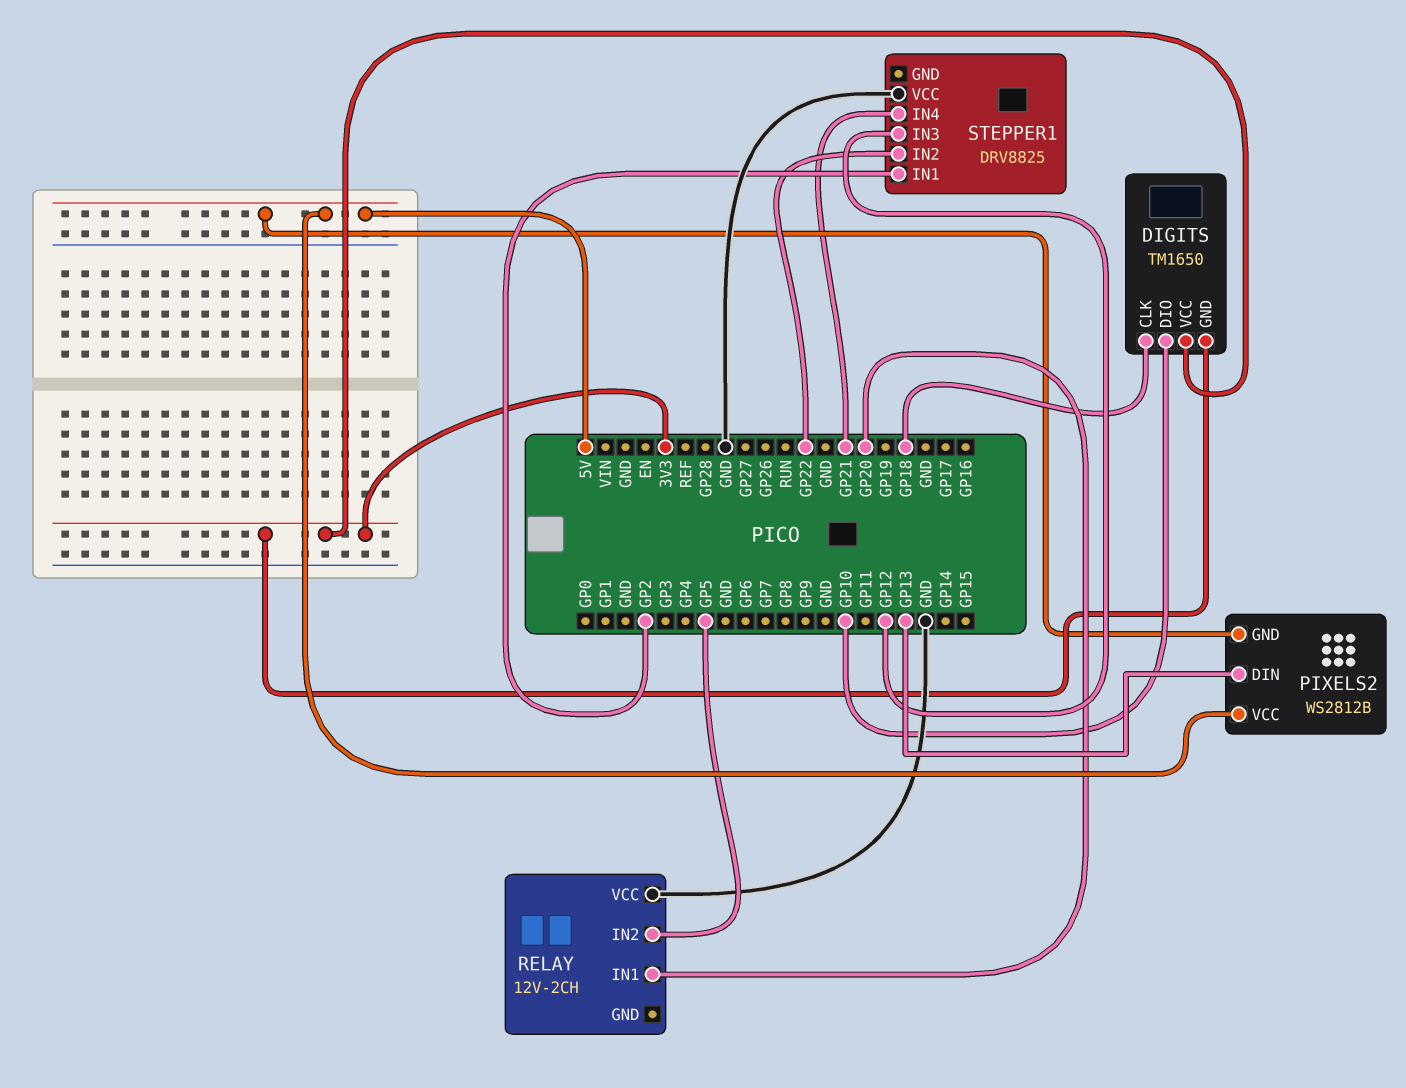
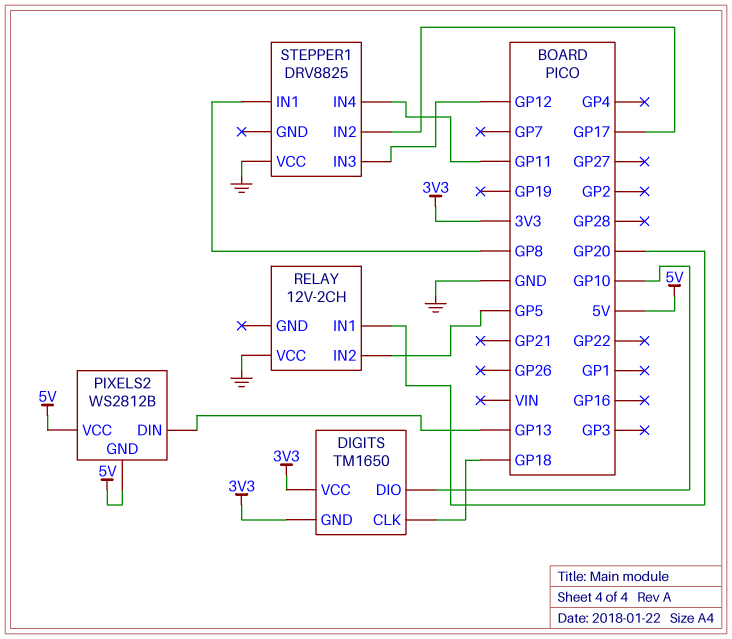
STEPPER1 pin IN1: GP2 -> GP8
STEPPER1 pin IN2: GP22 -> GP17
STEPPER1 pin IN4: GP21 -> GP11

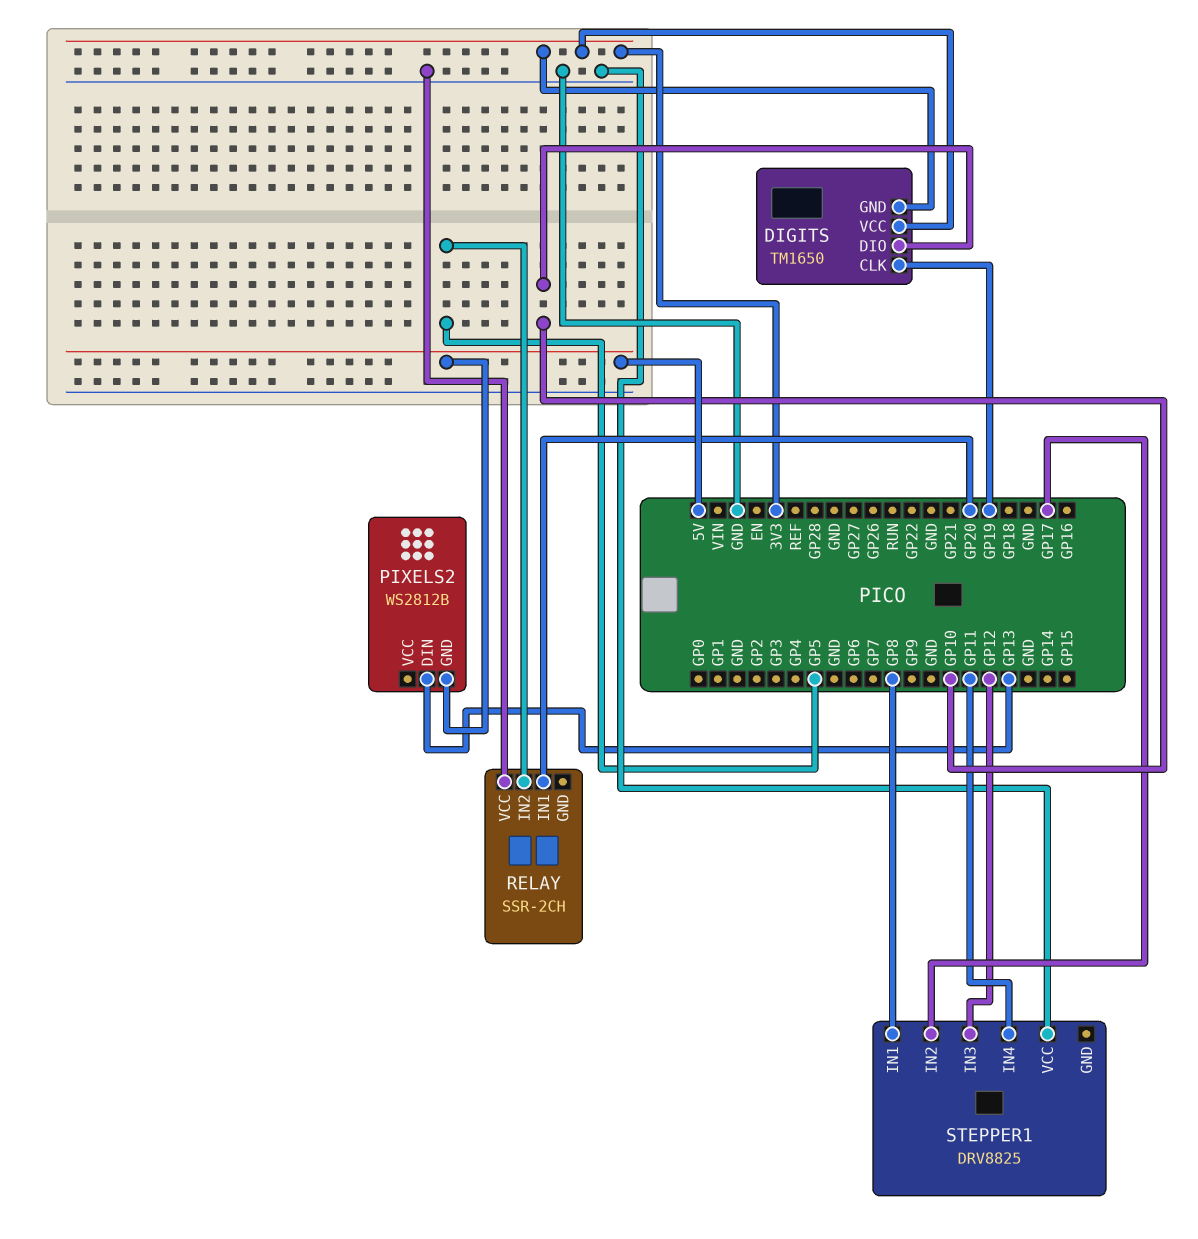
DIGITS pin CLK: GP18 -> GP19
PIXELS2 pin VCC: 5V -> none
RELAY: 12V-2CH -> SSR-2CH

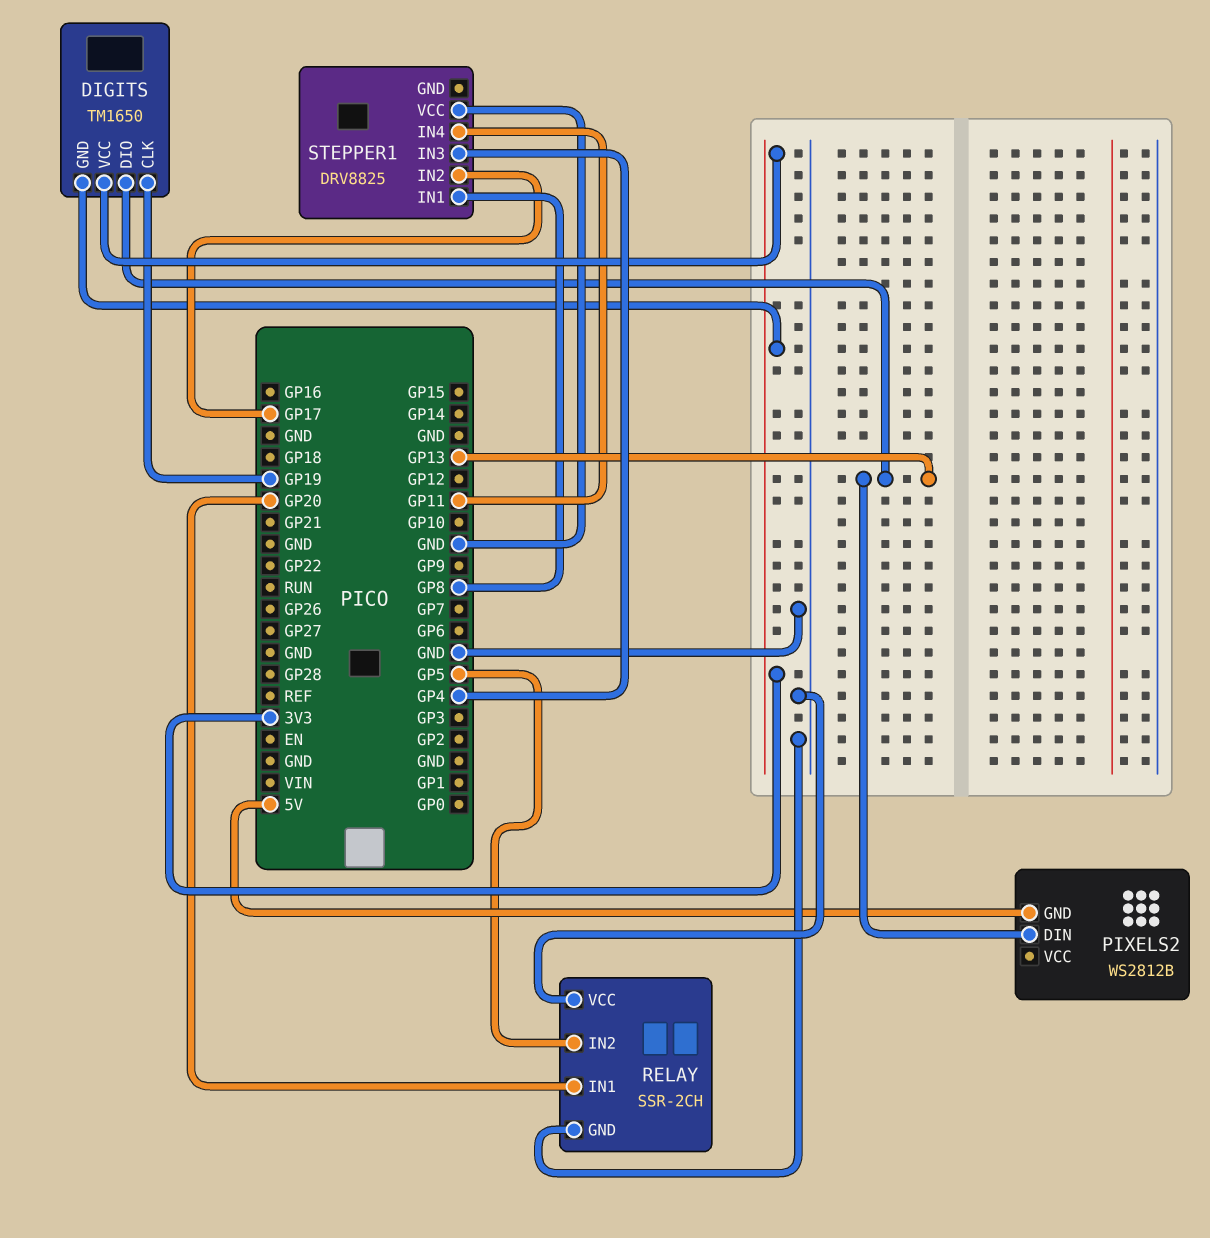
DIGITS pin DIO: GP10 -> GP13
RELAY pin GND: none -> GND
STEPPER1 pin IN3: GP12 -> GP4

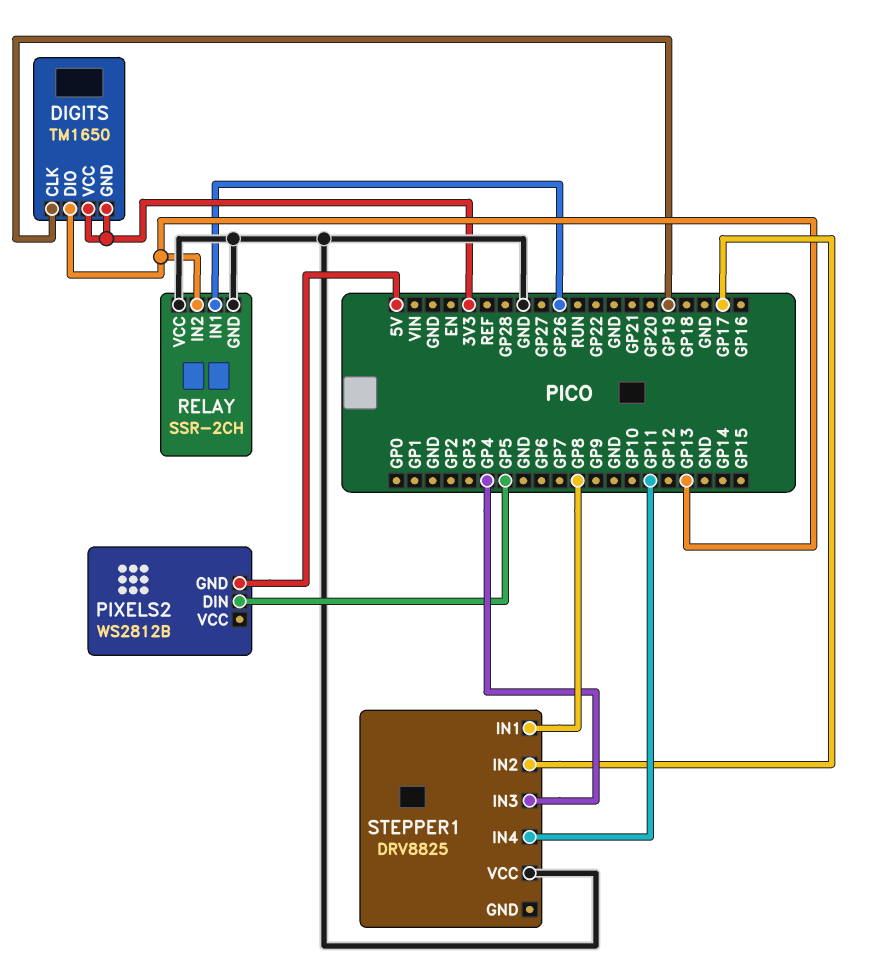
PIXELS2 pin DIN: GP13 -> GP5
RELAY pin IN1: GP20 -> GP26
RELAY pin IN2: GP5 -> GP13

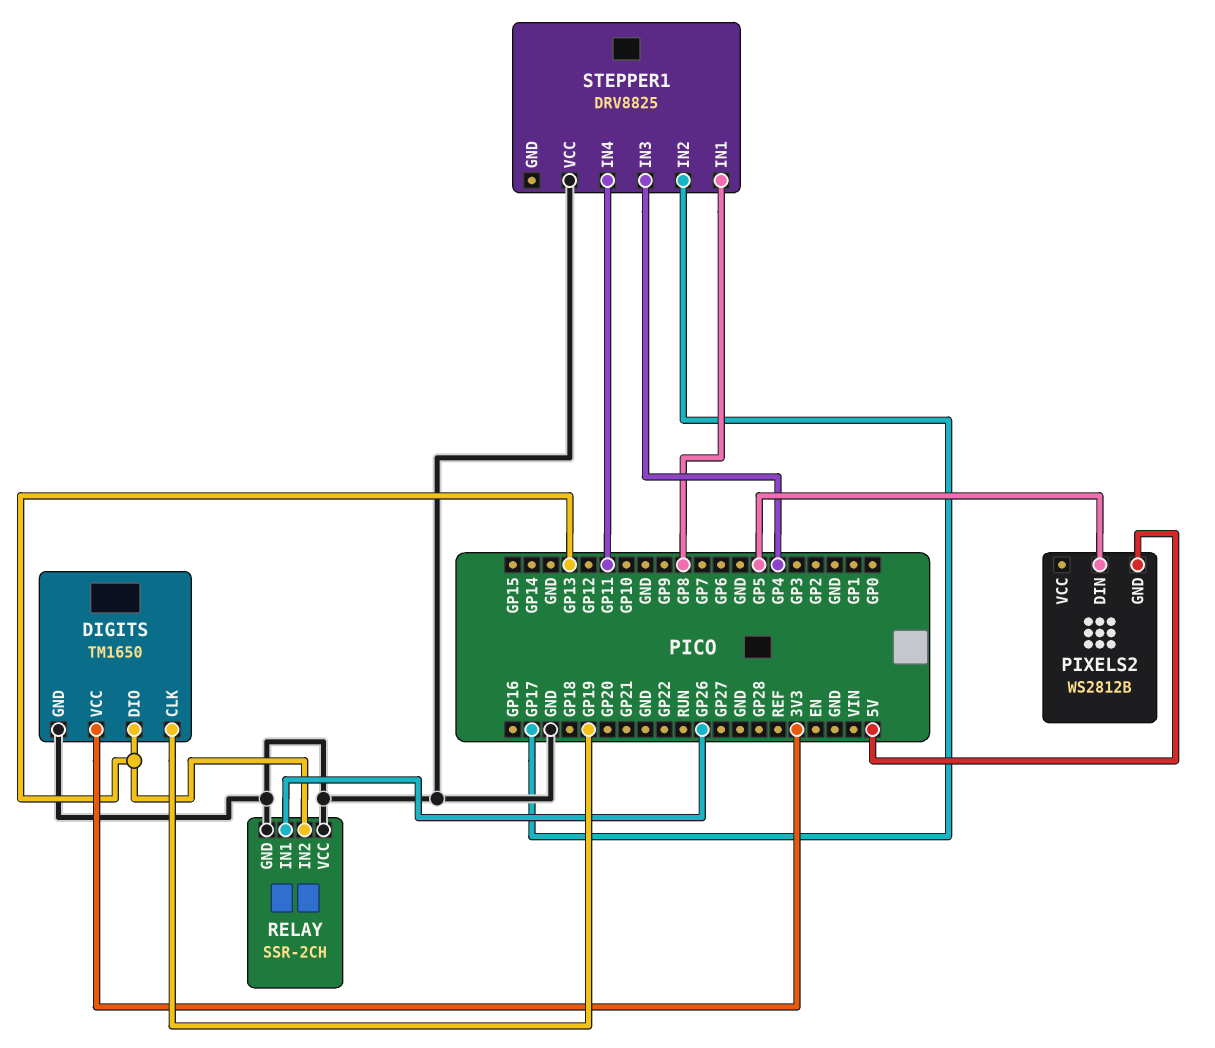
DIGITS pin GND: 3V3 -> GND

